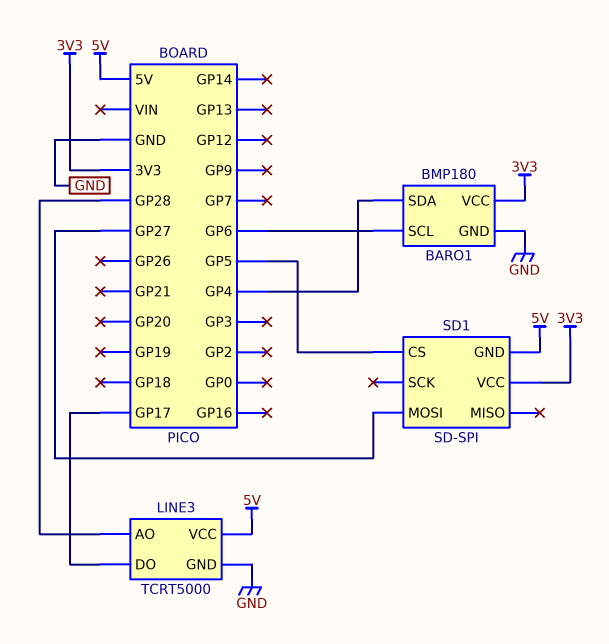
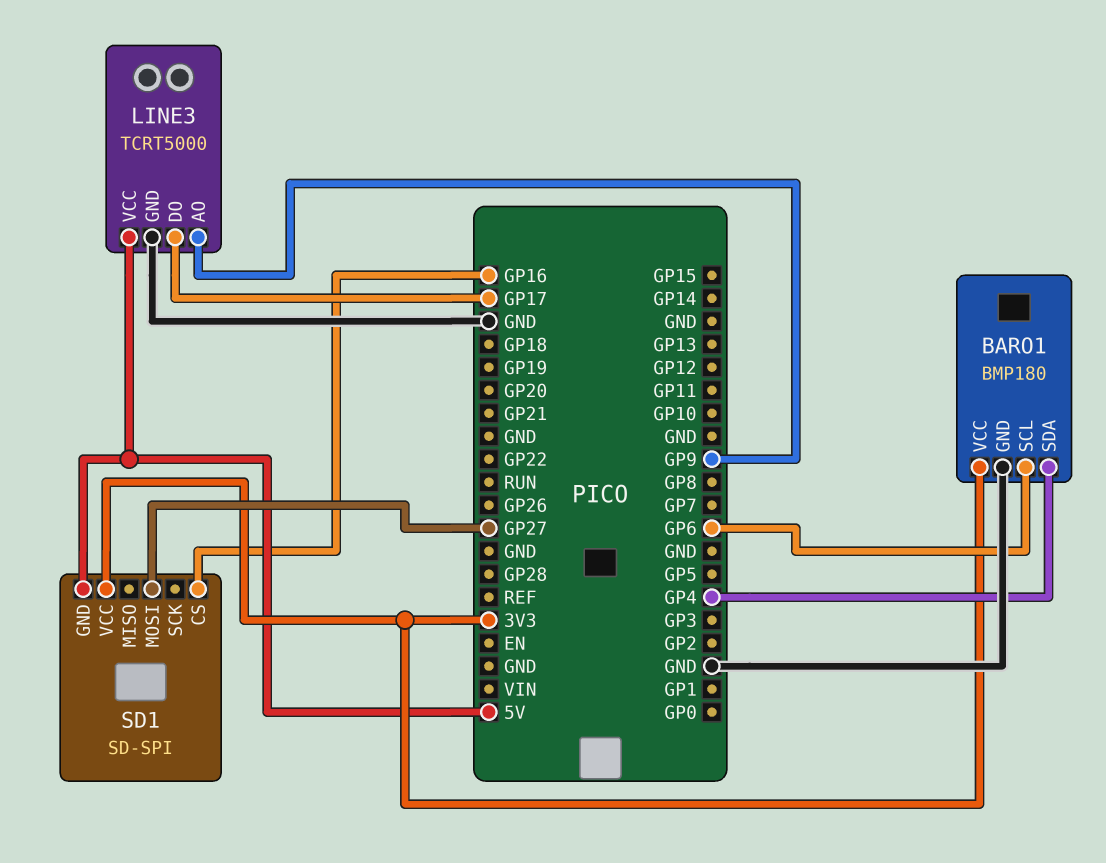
LINE3 pin AO: GP28 -> GP9
SD1 pin CS: GP5 -> GP16

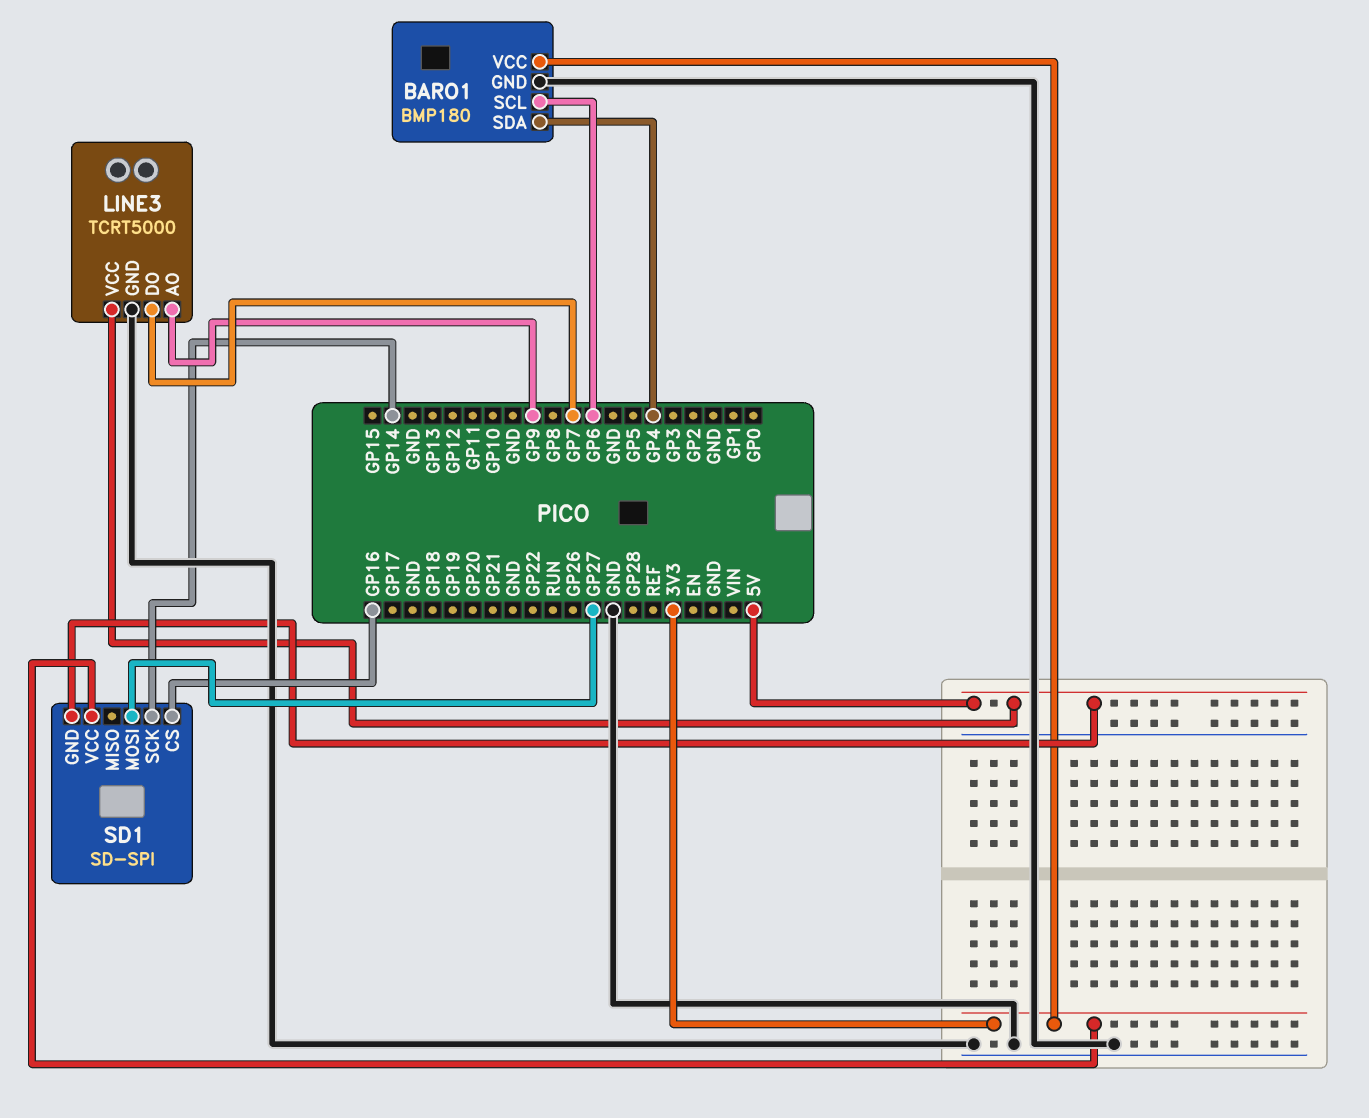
LINE3 pin DO: GP17 -> GP7
SD1 pin SCK: none -> GP14

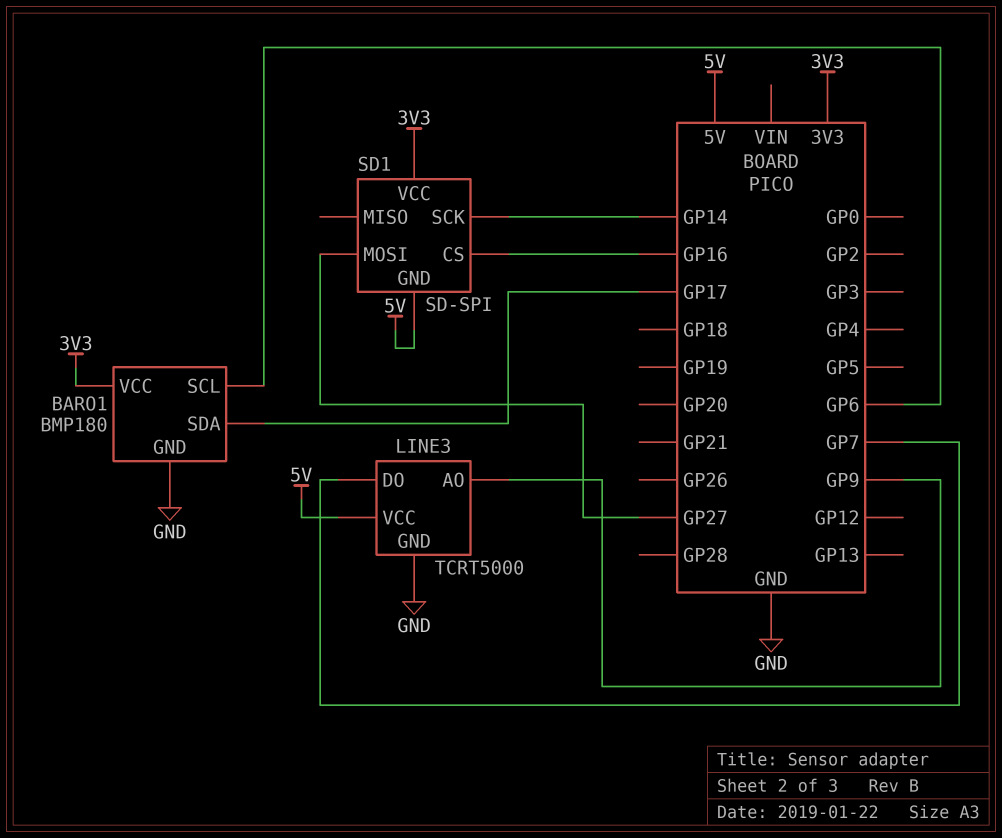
BARO1 pin SDA: GP4 -> GP17

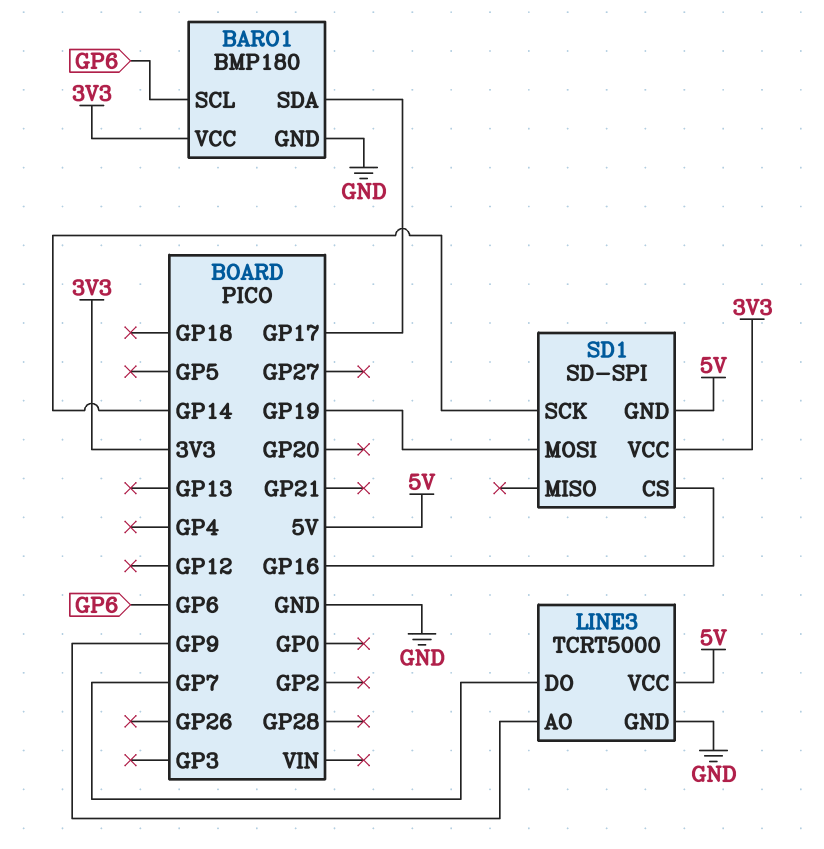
SD1 pin MOSI: GP27 -> GP19

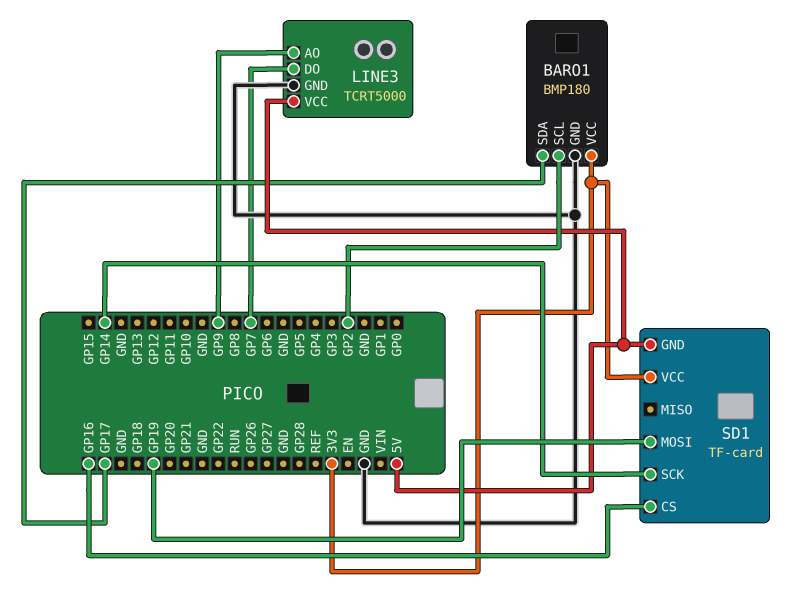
BARO1 pin SCL: GP6 -> GP2
SD1: SD-SPI -> TF-card

